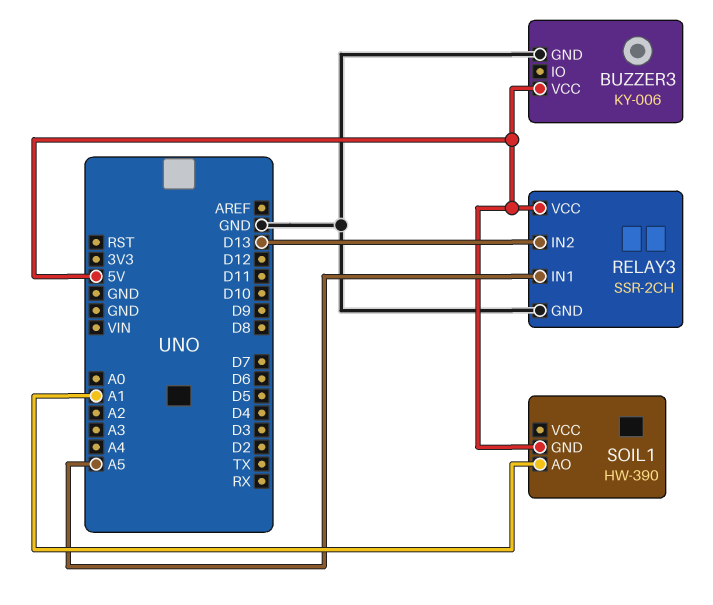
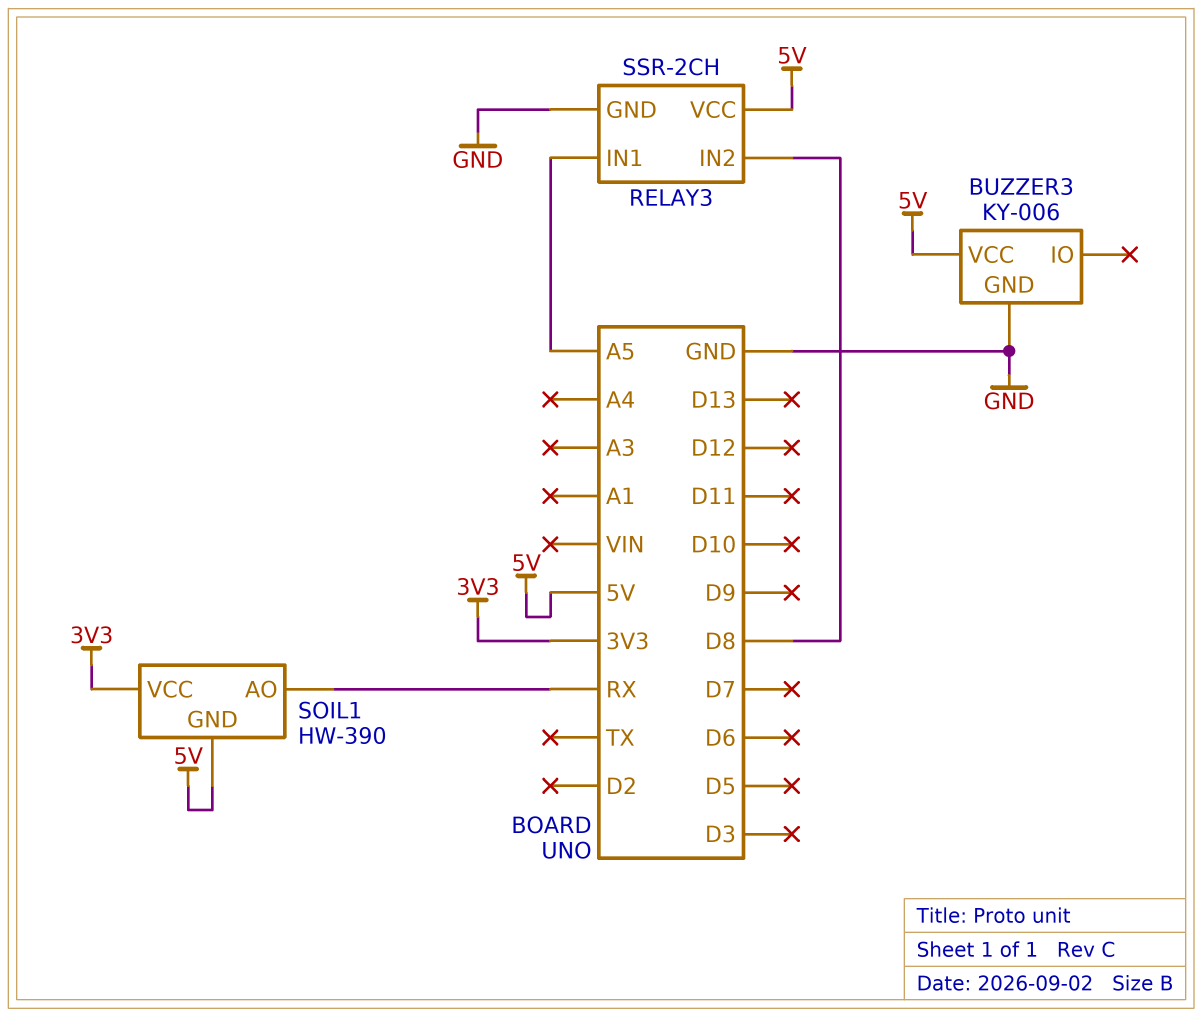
RELAY3 pin IN2: D13 -> D8
SOIL1 pin AO: A1 -> RX
SOIL1 pin VCC: none -> 3V3

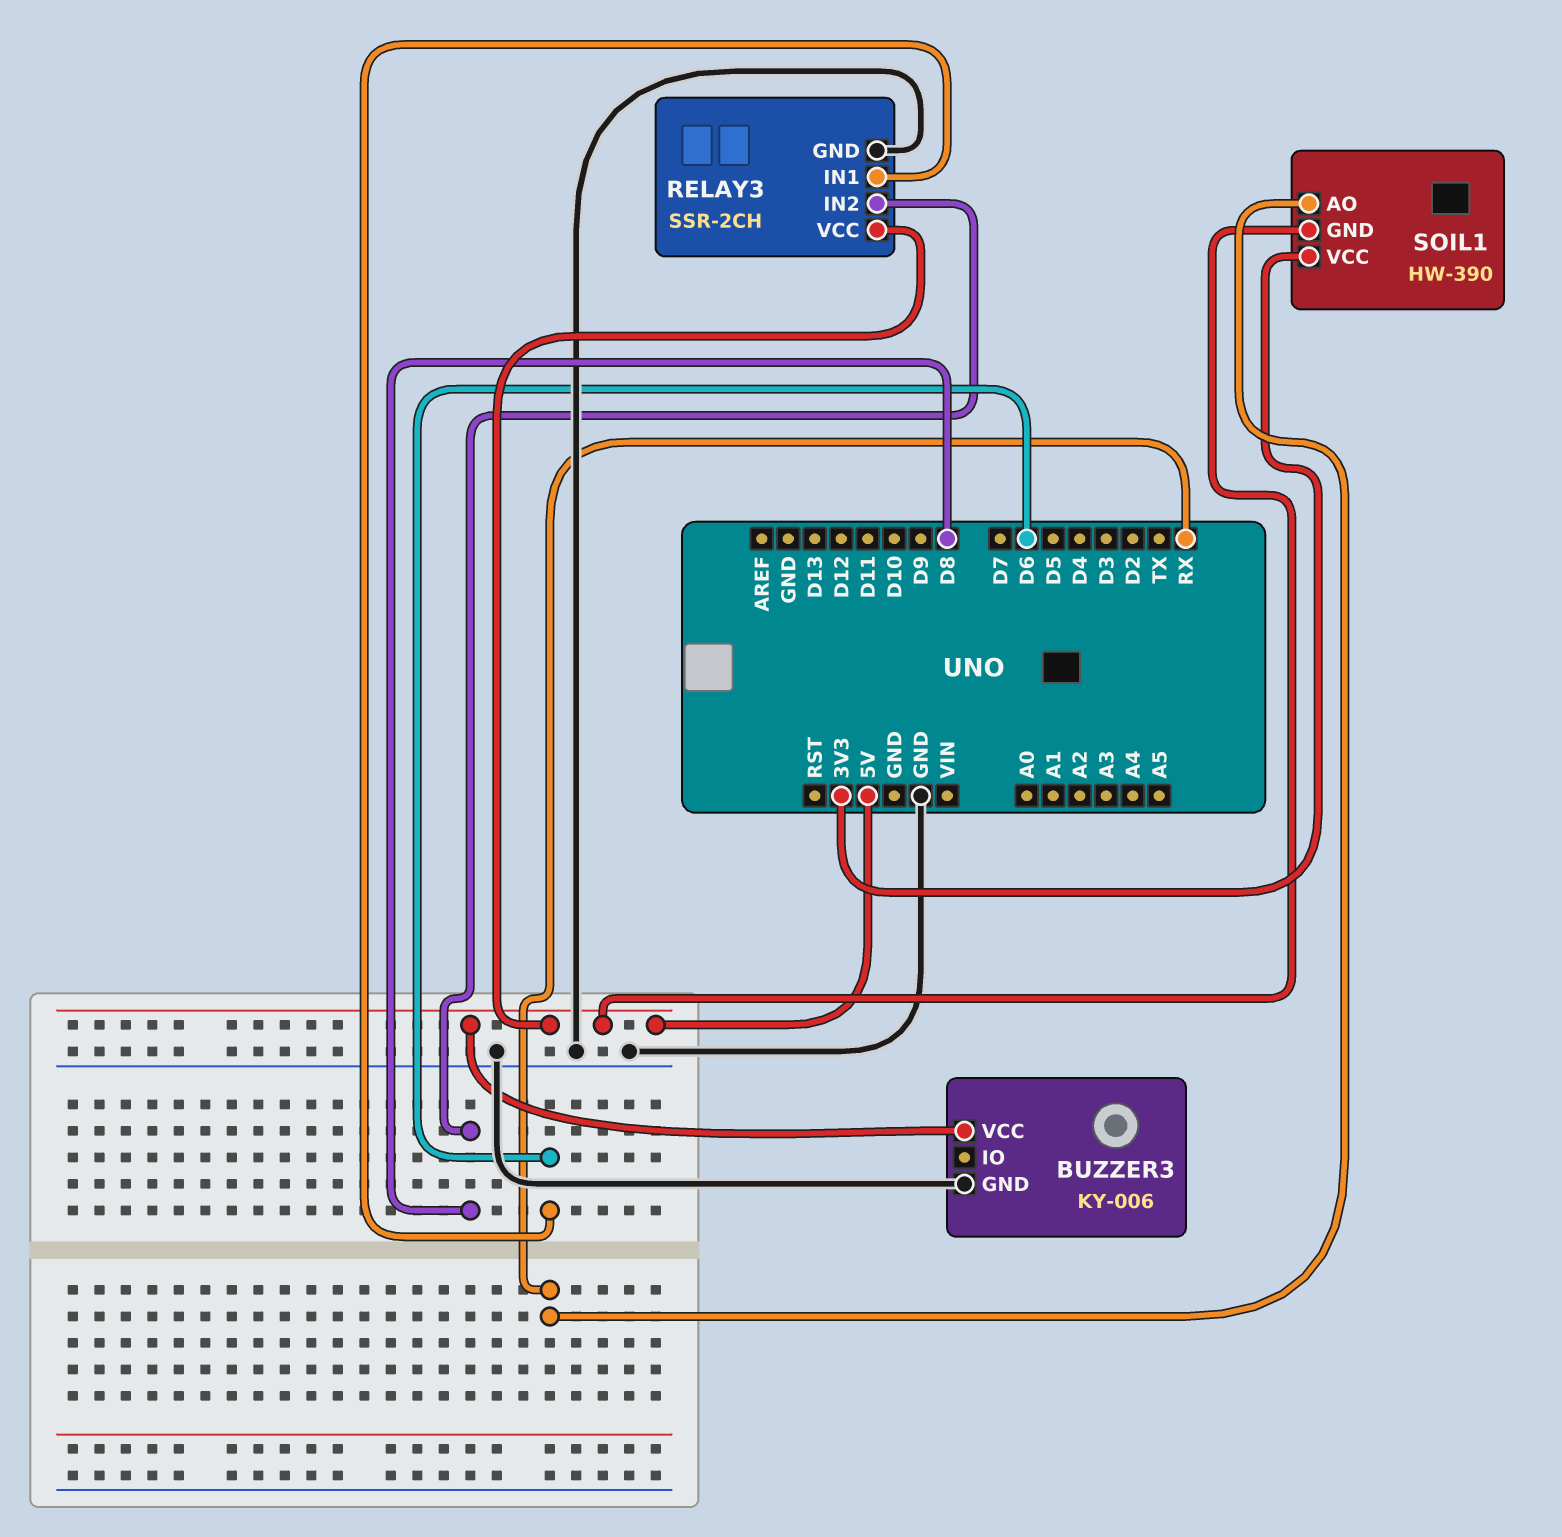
RELAY3 pin IN1: A5 -> D6

